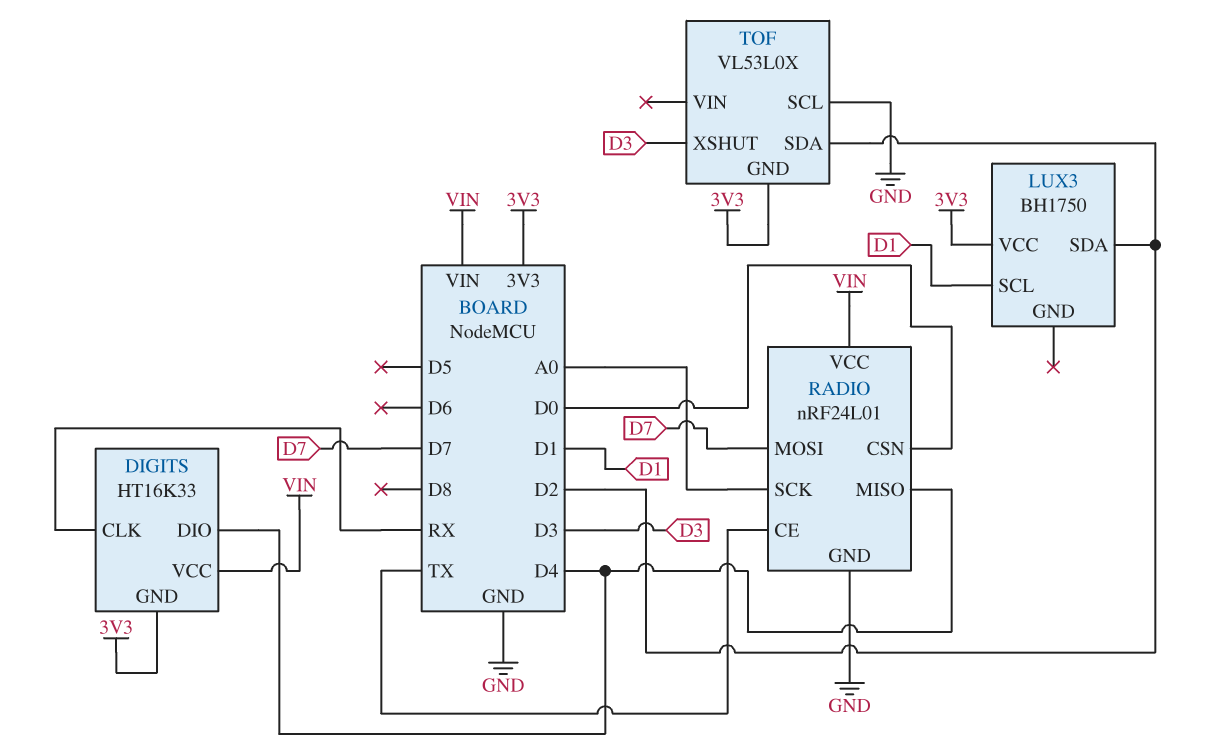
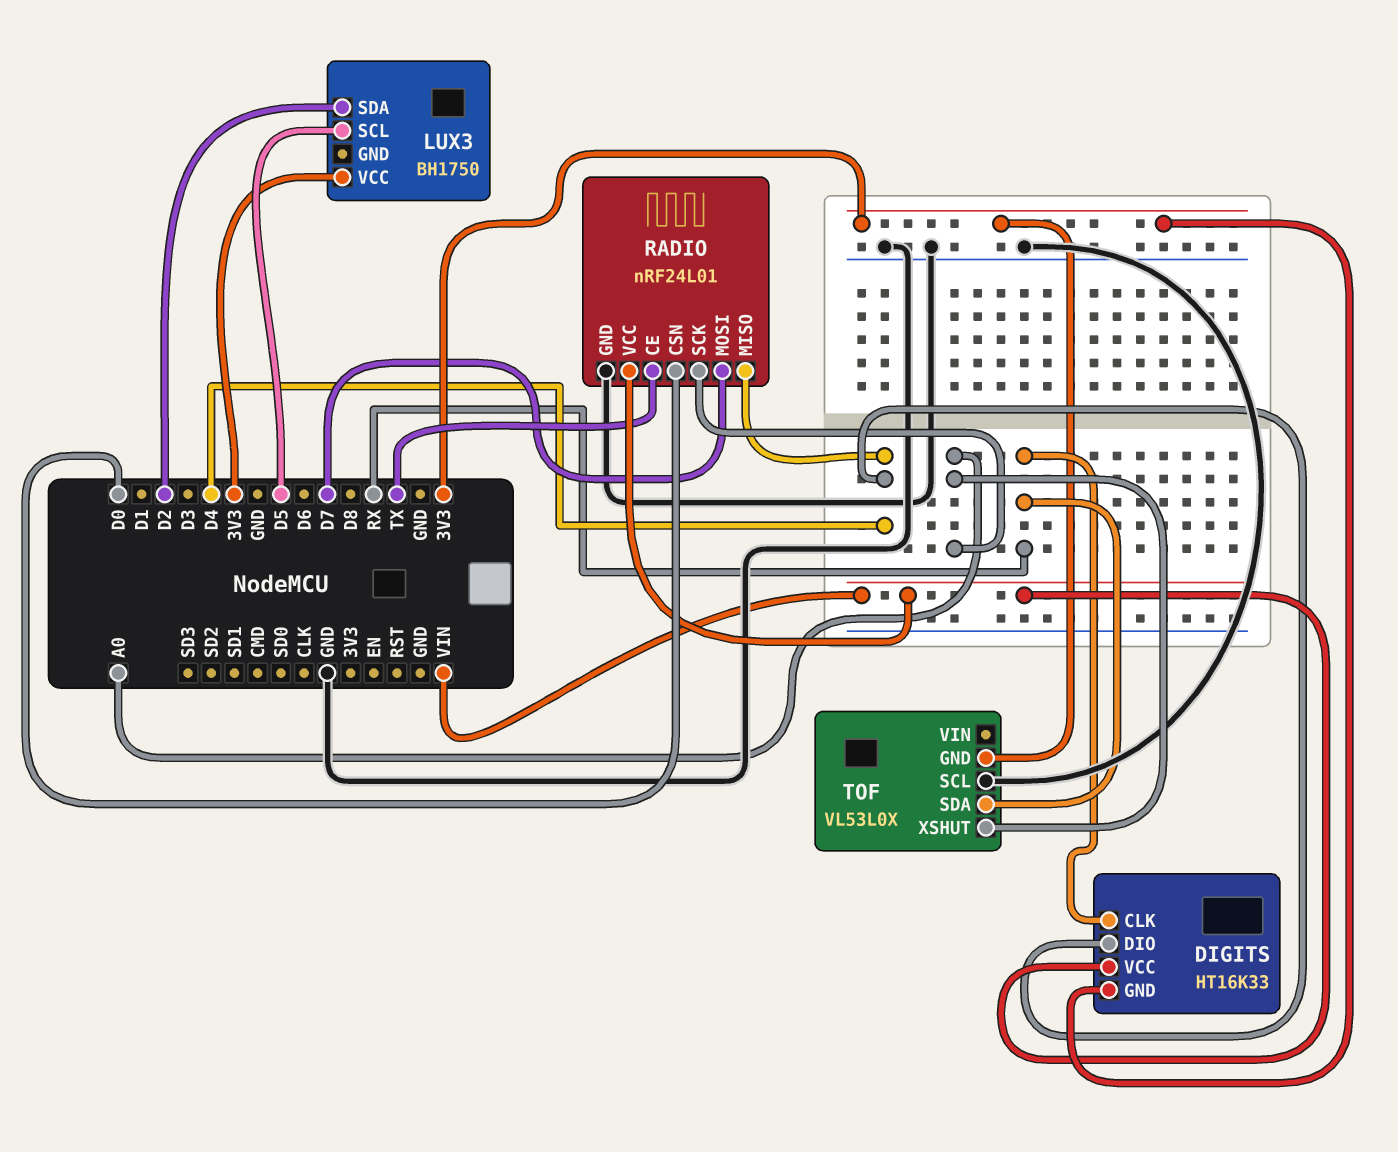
LUX3 pin SCL: D1 -> D5
TOF pin SDA: D2 -> RX
TOF pin XSHUT: D3 -> A0

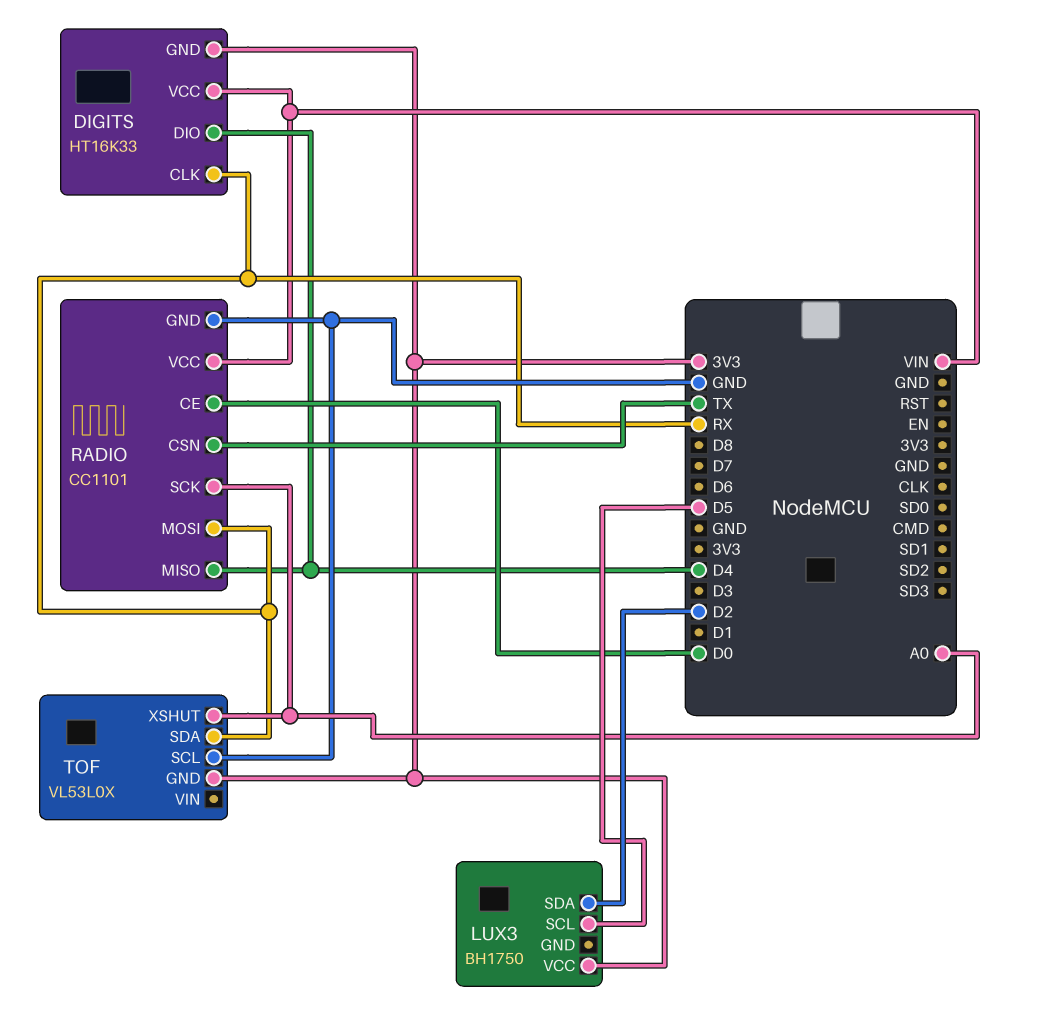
RADIO: nRF24L01 -> CC1101
RADIO pin CE: TX -> D0
RADIO pin CSN: D0 -> TX
RADIO pin MOSI: D7 -> RX

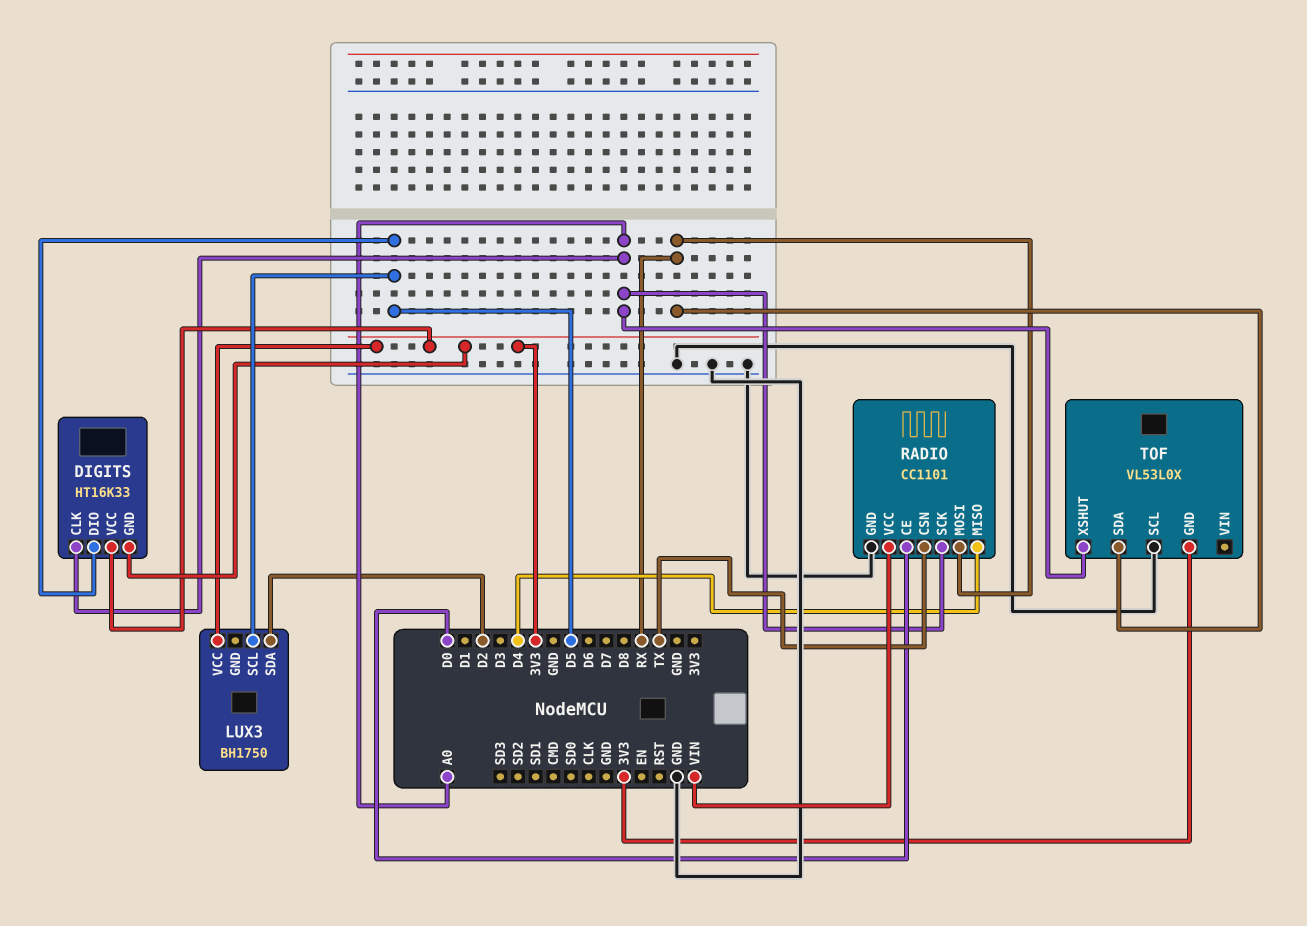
DIGITS pin CLK: RX -> A0
DIGITS pin DIO: D4 -> D5
DIGITS pin VCC: VIN -> 3V3

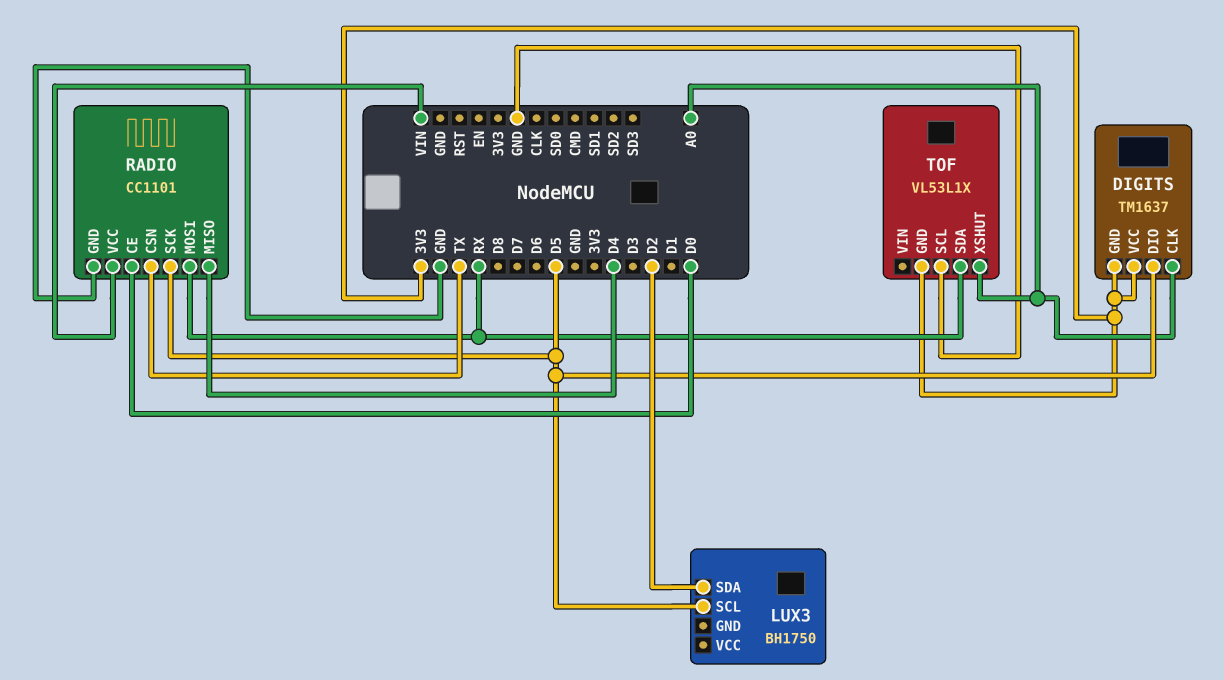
DIGITS: HT16K33 -> TM1637
LUX3 pin VCC: 3V3 -> none
RADIO pin SCK: A0 -> D5
TOF: VL53L0X -> VL53L1X

